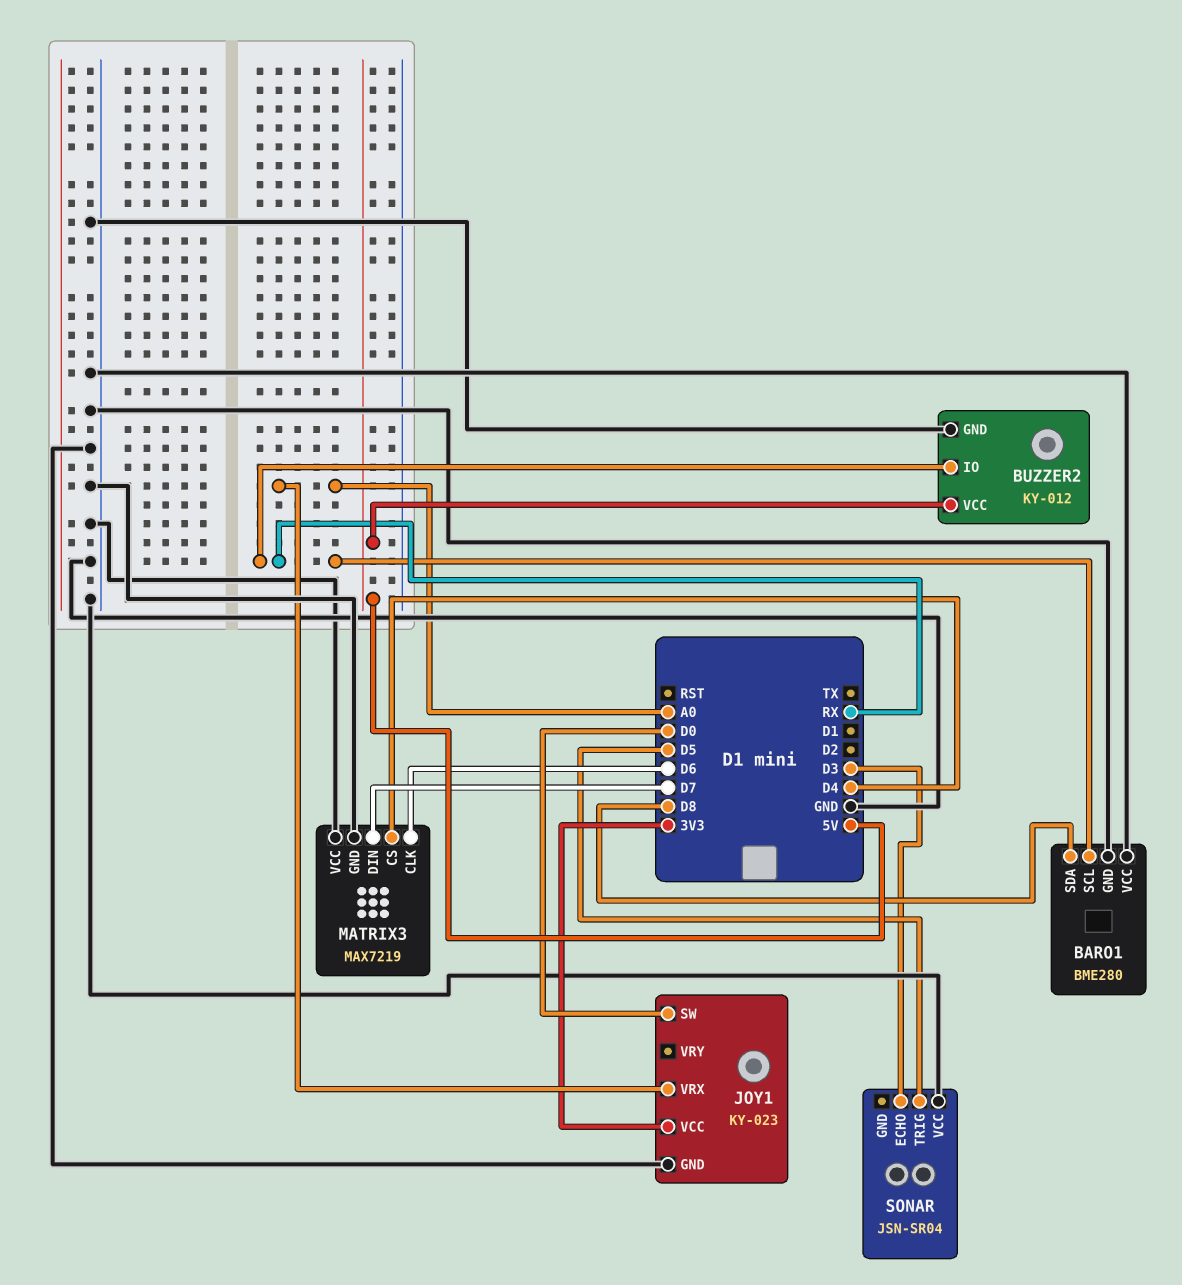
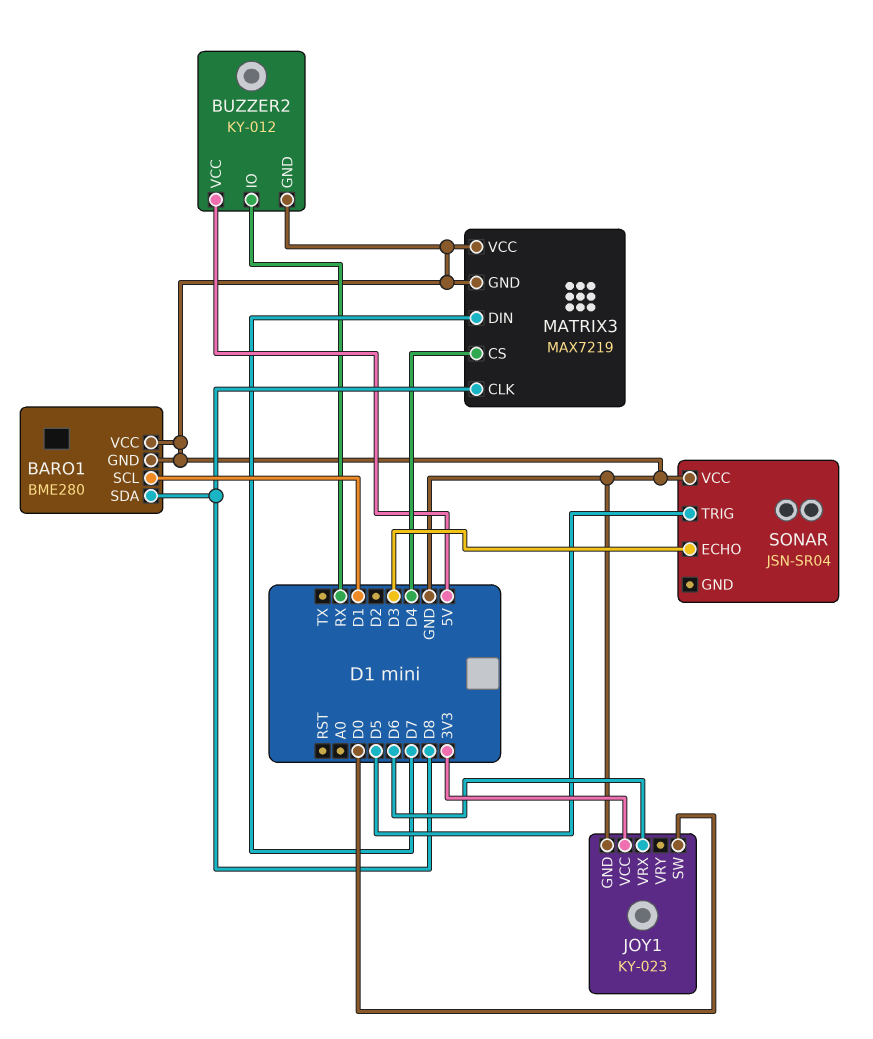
BARO1 pin SCL: RX -> D1
JOY1 pin VRX: A0 -> D6
MATRIX3 pin CLK: D6 -> D8

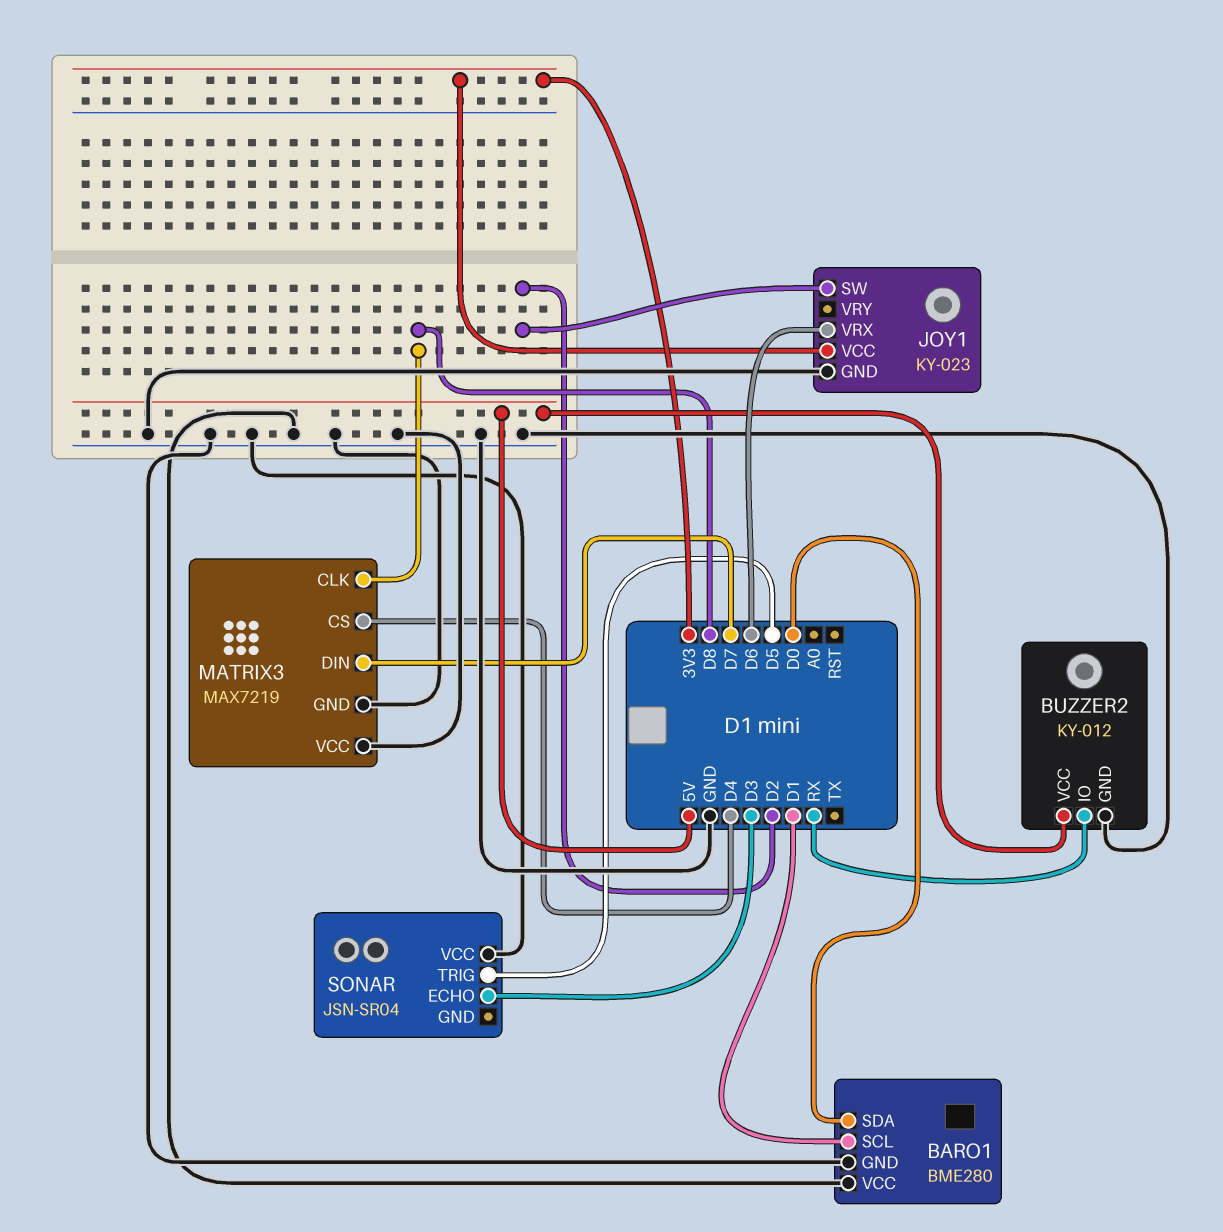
BARO1 pin SDA: D8 -> D0
JOY1 pin SW: D0 -> D2

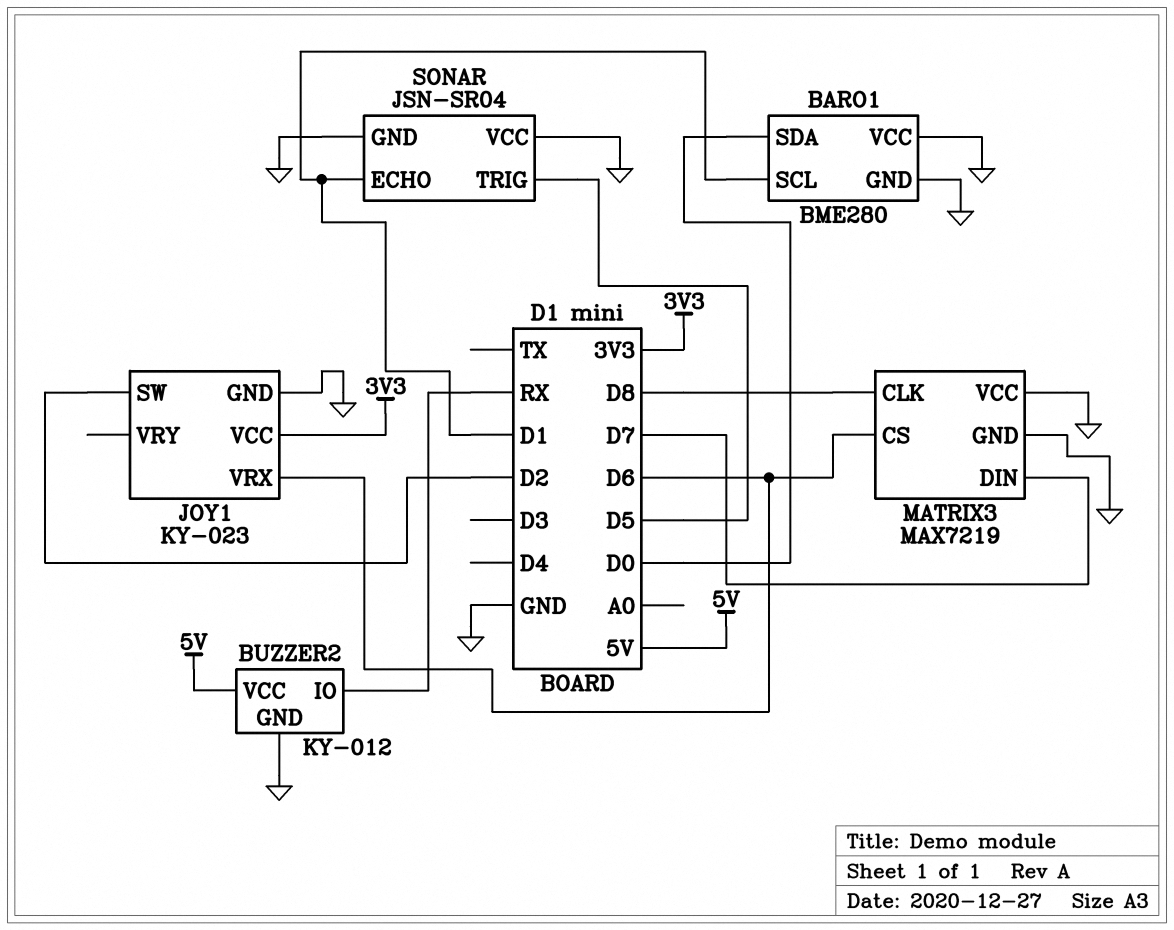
MATRIX3 pin CS: D4 -> D6
SONAR pin ECHO: D3 -> D1
SONAR pin GND: none -> GND

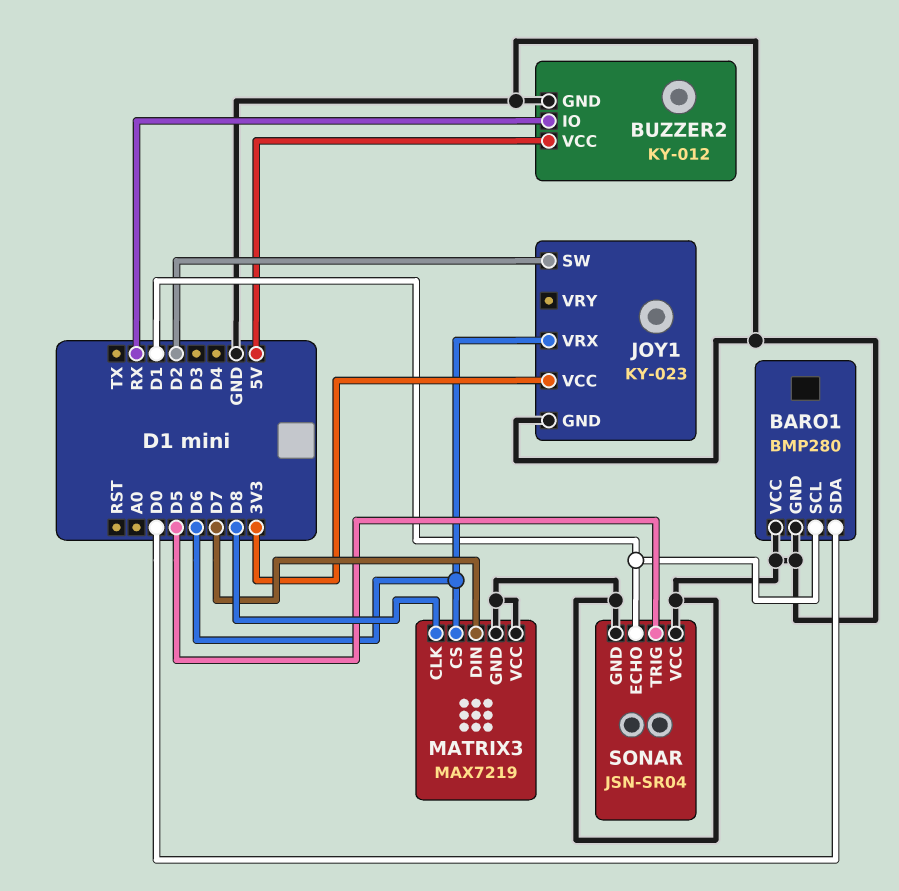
BARO1: BME280 -> BMP280

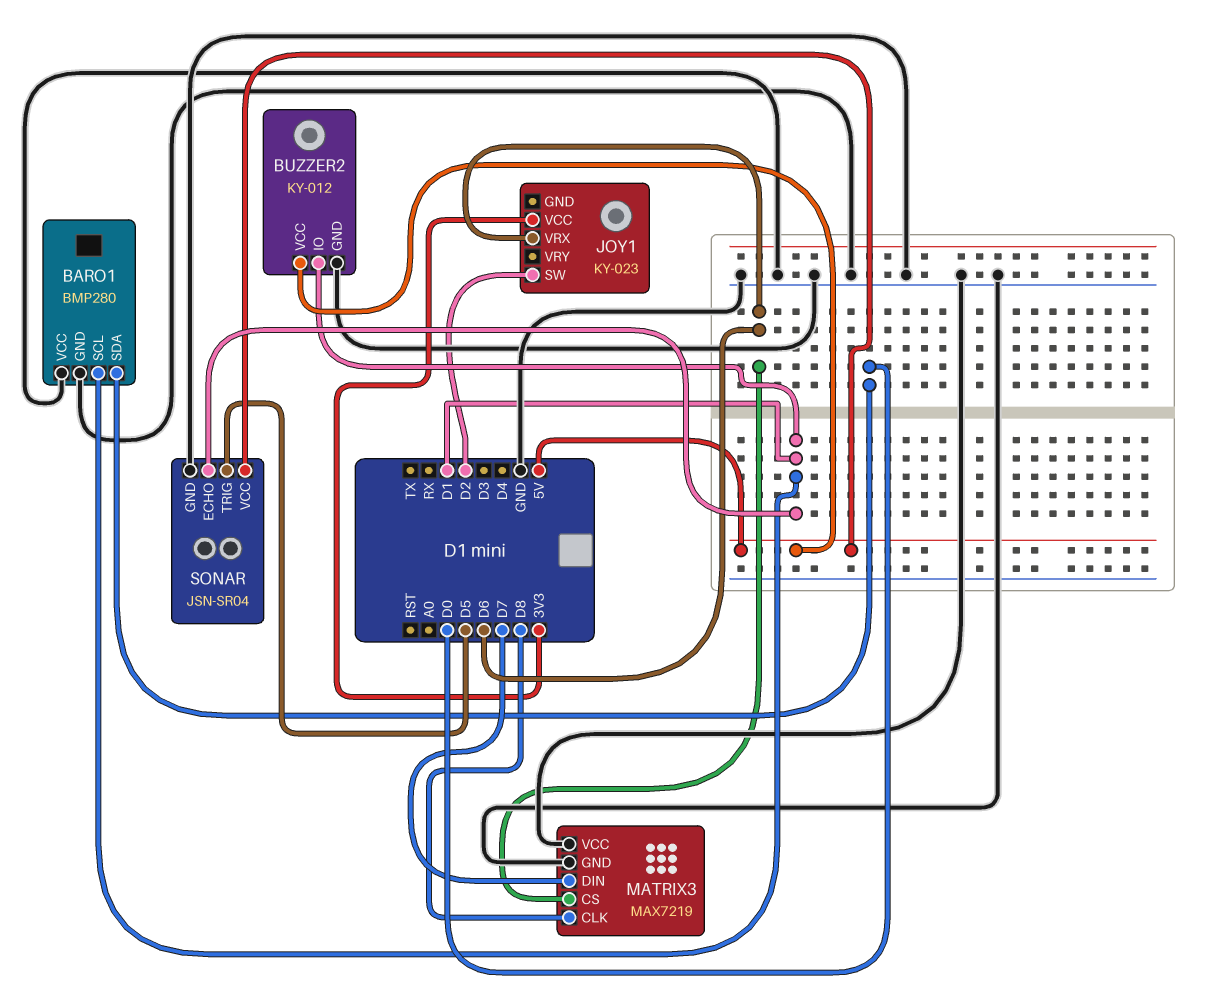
BUZZER2 pin IO: RX -> D1
JOY1 pin GND: GND -> none
SONAR pin VCC: GND -> 5V

